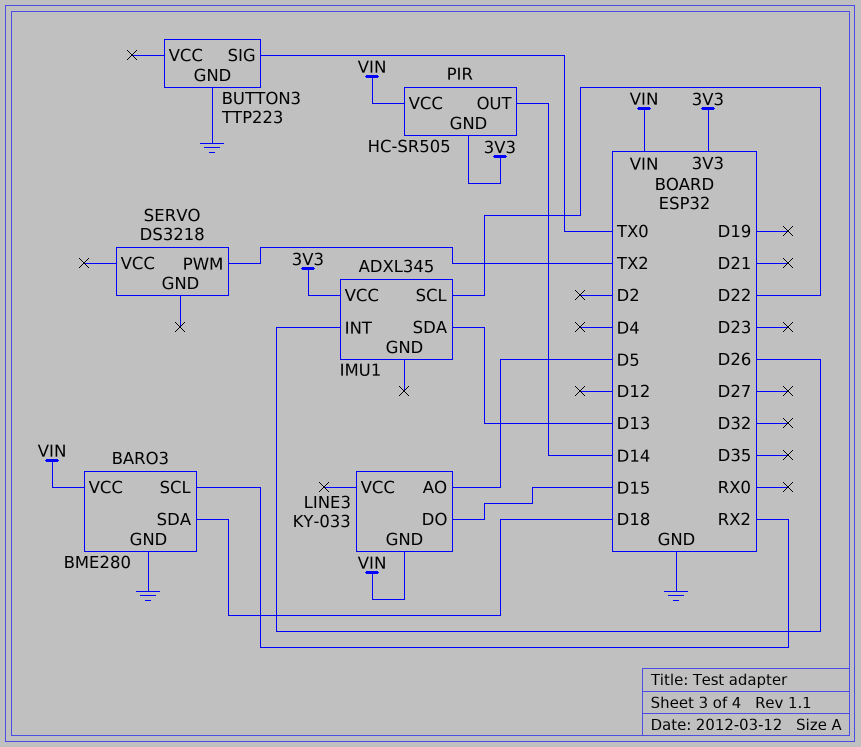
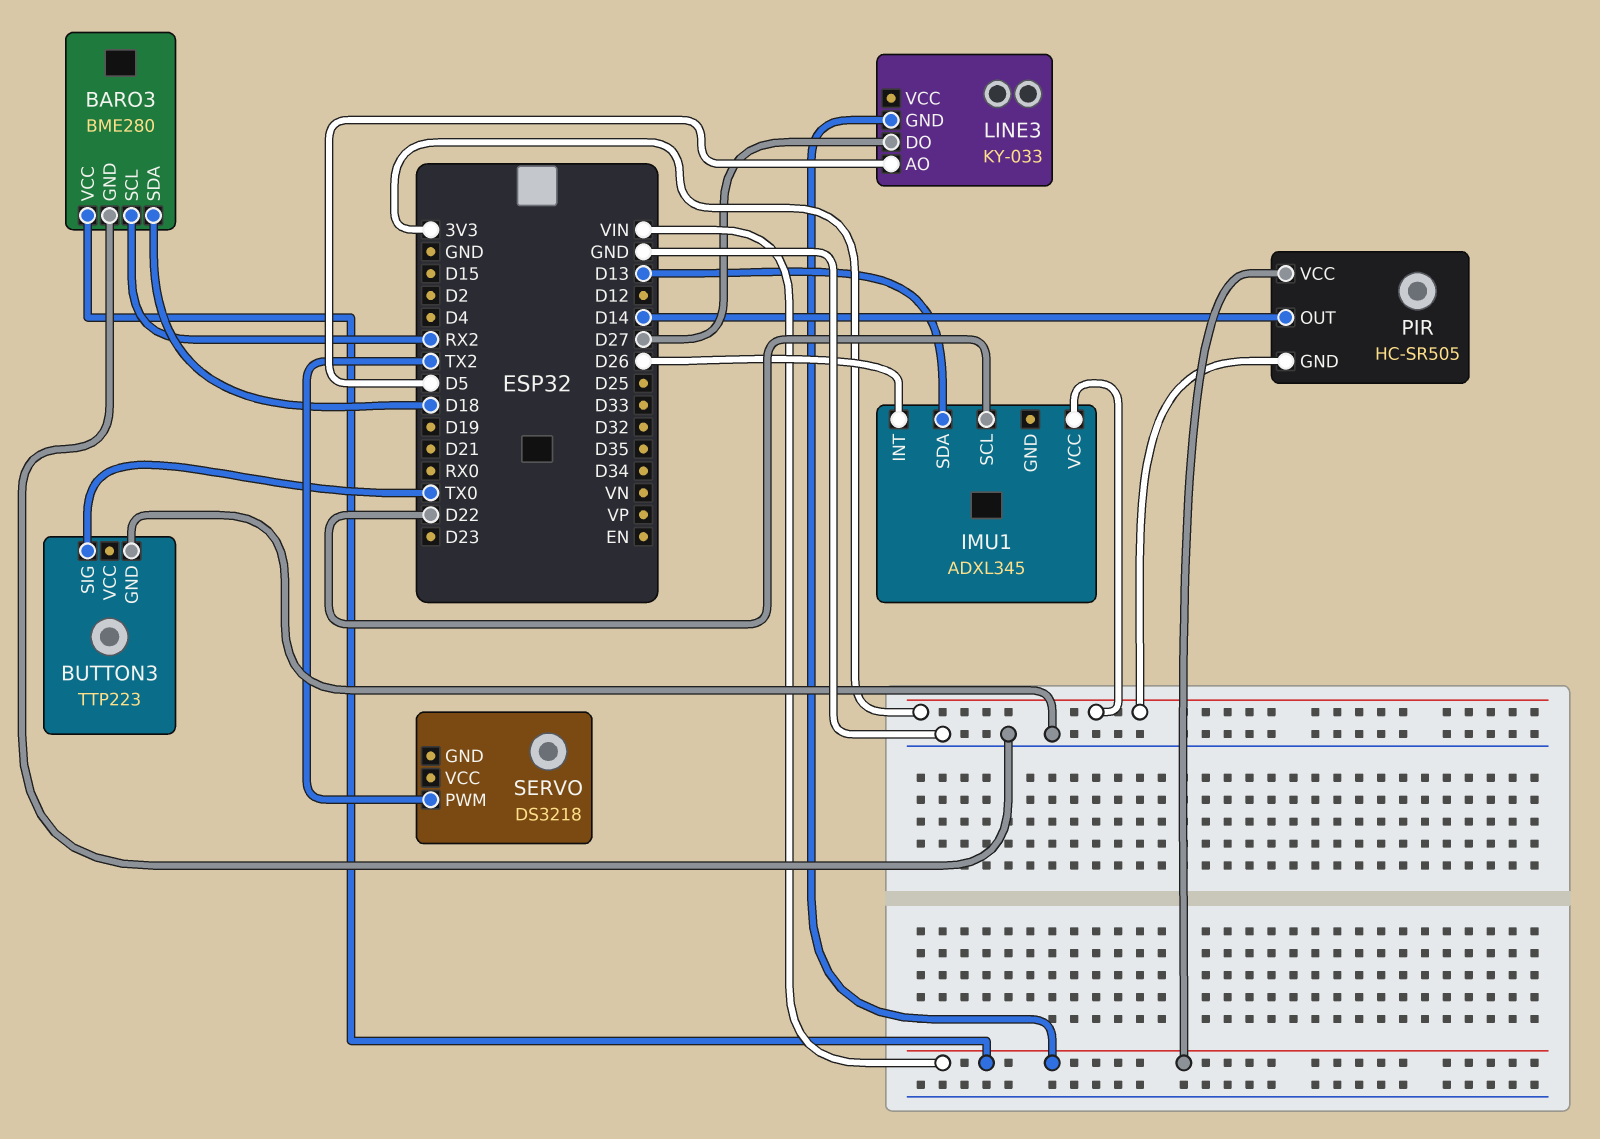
LINE3 pin DO: D15 -> D27

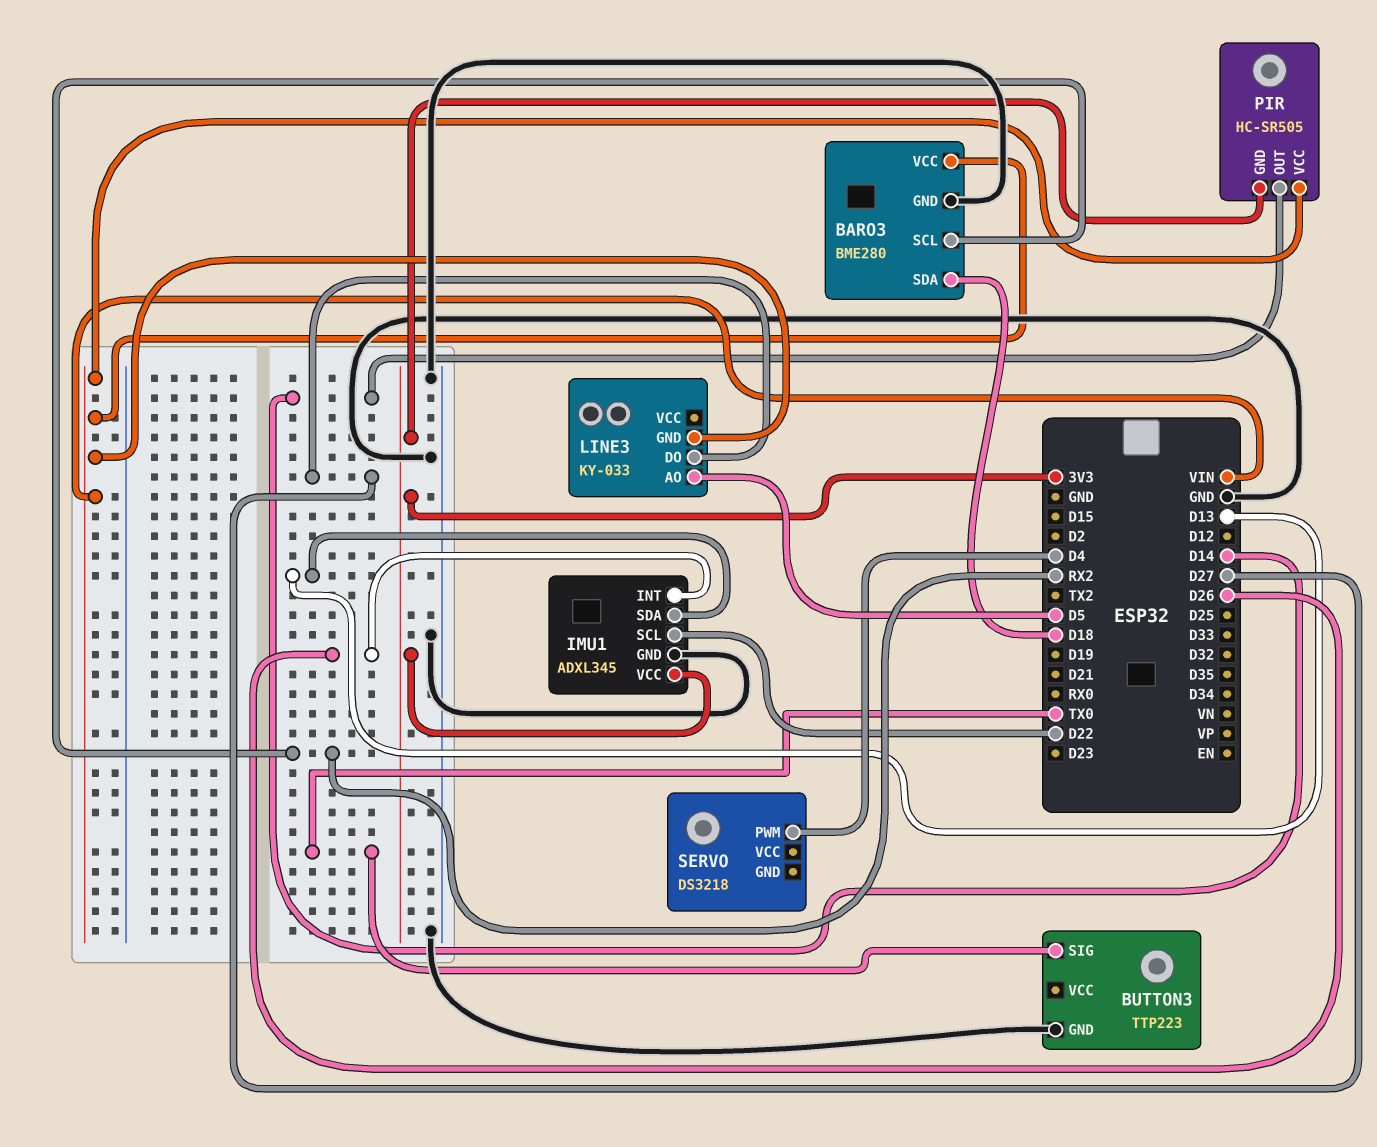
IMU1 pin GND: none -> GND
SERVO pin PWM: TX2 -> D4

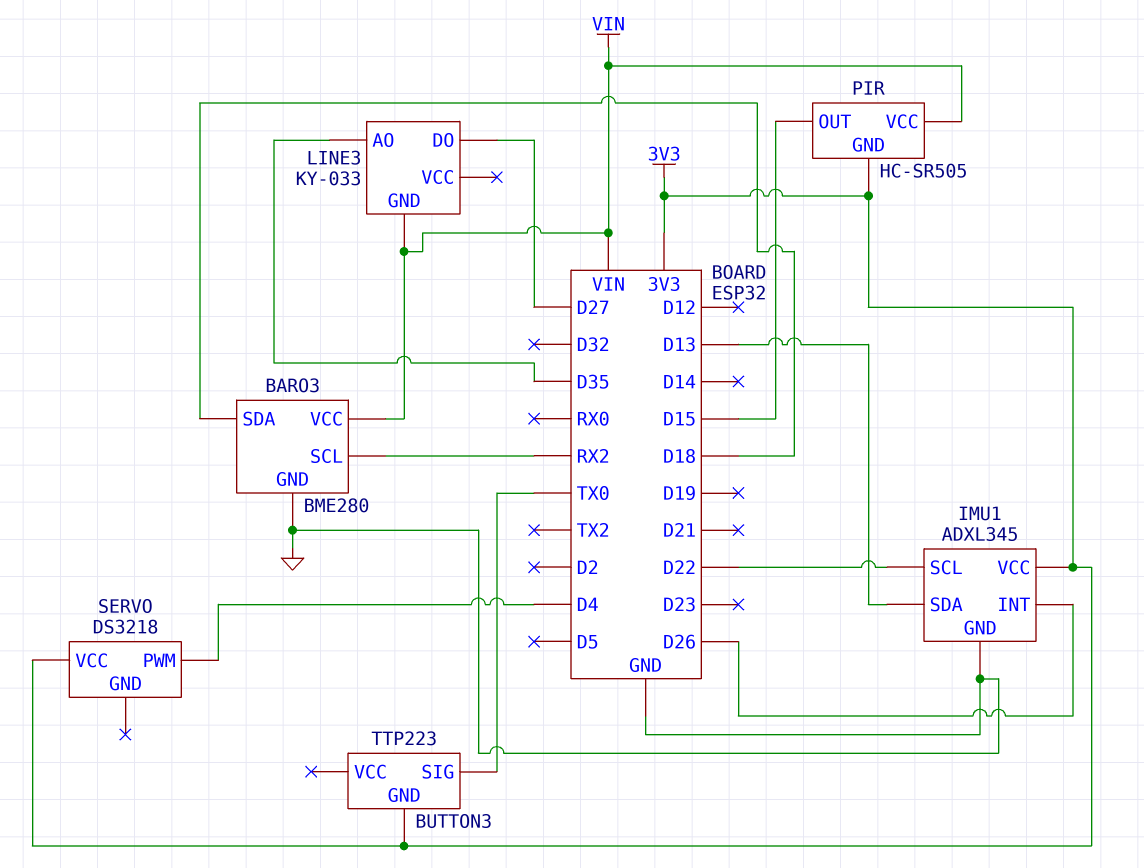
BUTTON3 pin GND: GND -> 3V3
LINE3 pin AO: D5 -> D35
PIR pin OUT: D14 -> D15
SERVO pin VCC: none -> 3V3

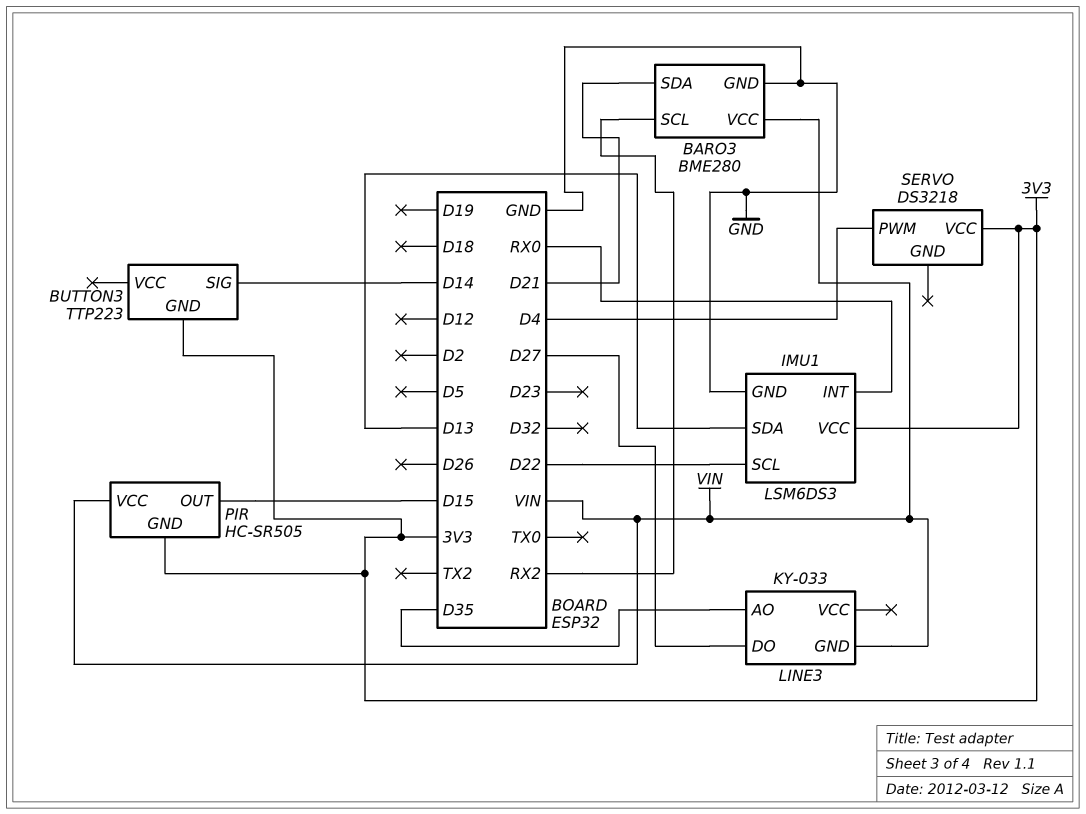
BARO3 pin SDA: D18 -> D21
BUTTON3 pin SIG: TX0 -> D14
IMU1: ADXL345 -> LSM6DS3
IMU1 pin INT: D26 -> RX0

